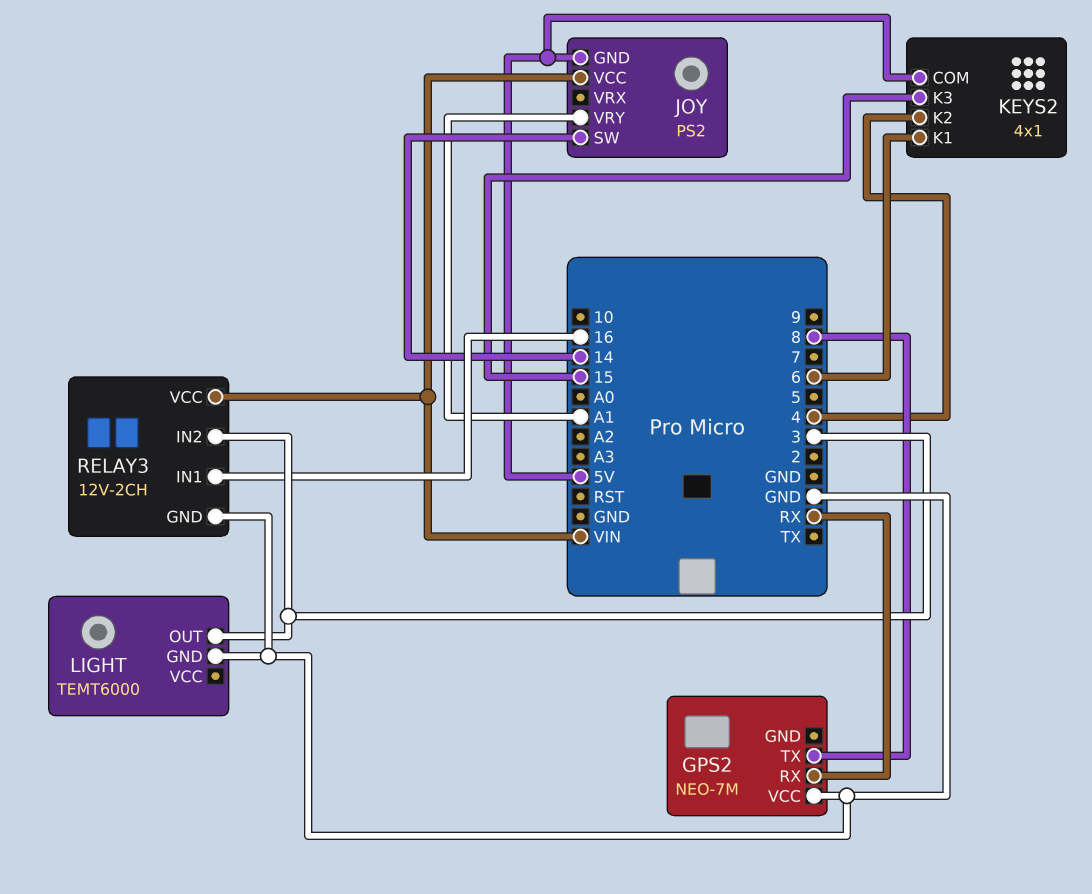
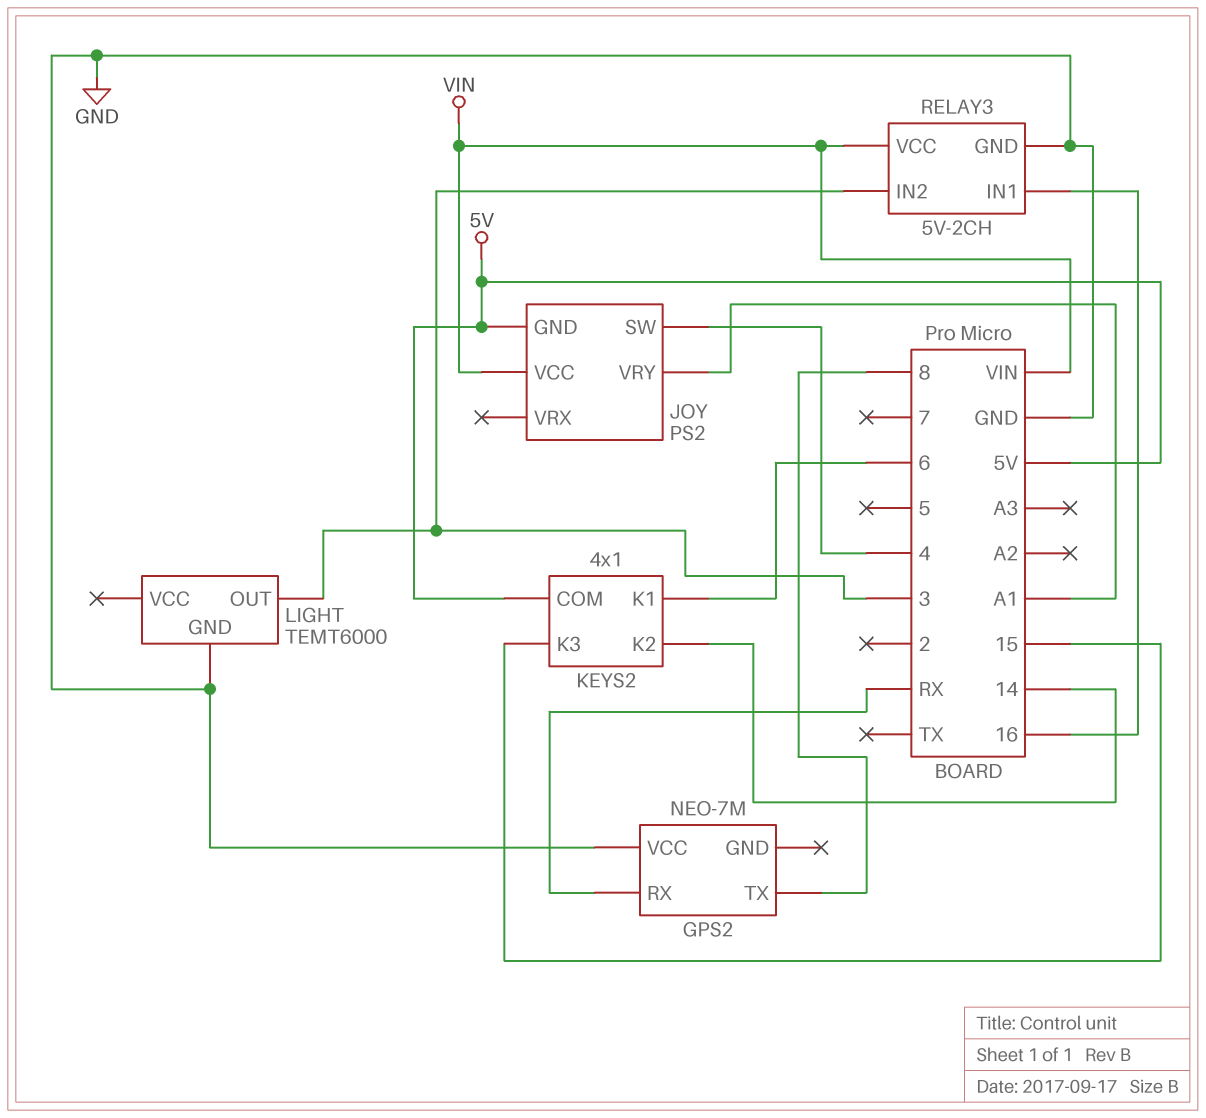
JOY pin SW: 14 -> 4
KEYS2 pin K2: 4 -> 14
RELAY3: 12V-2CH -> 5V-2CH

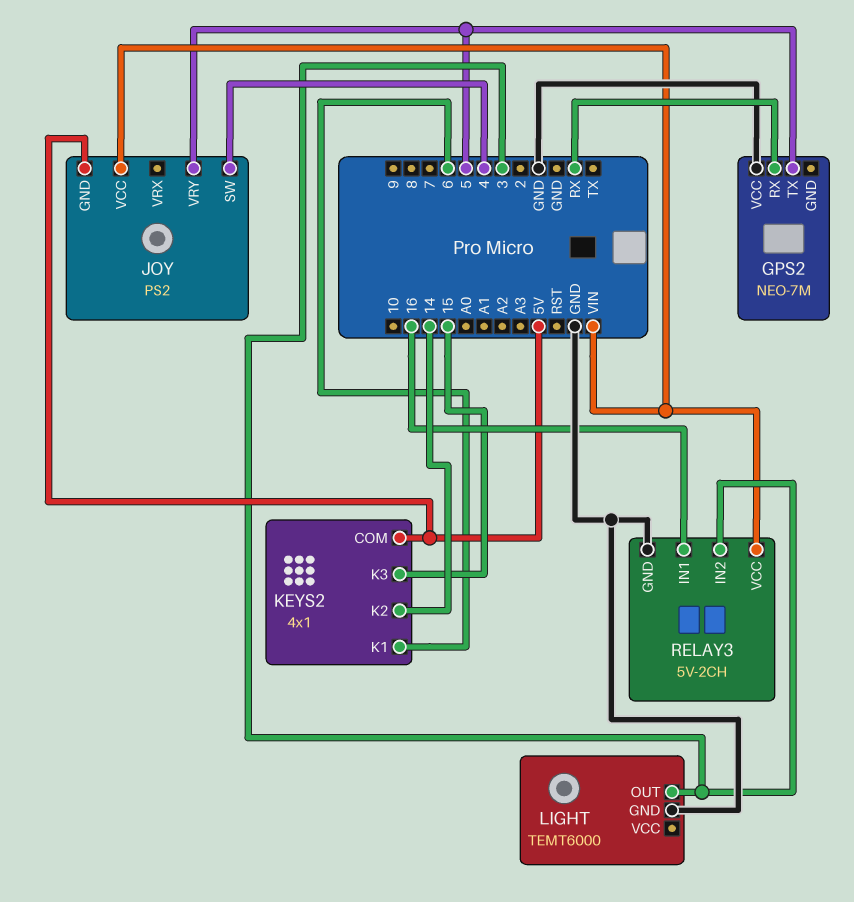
GPS2 pin TX: 8 -> 5
JOY pin VRY: A1 -> 5

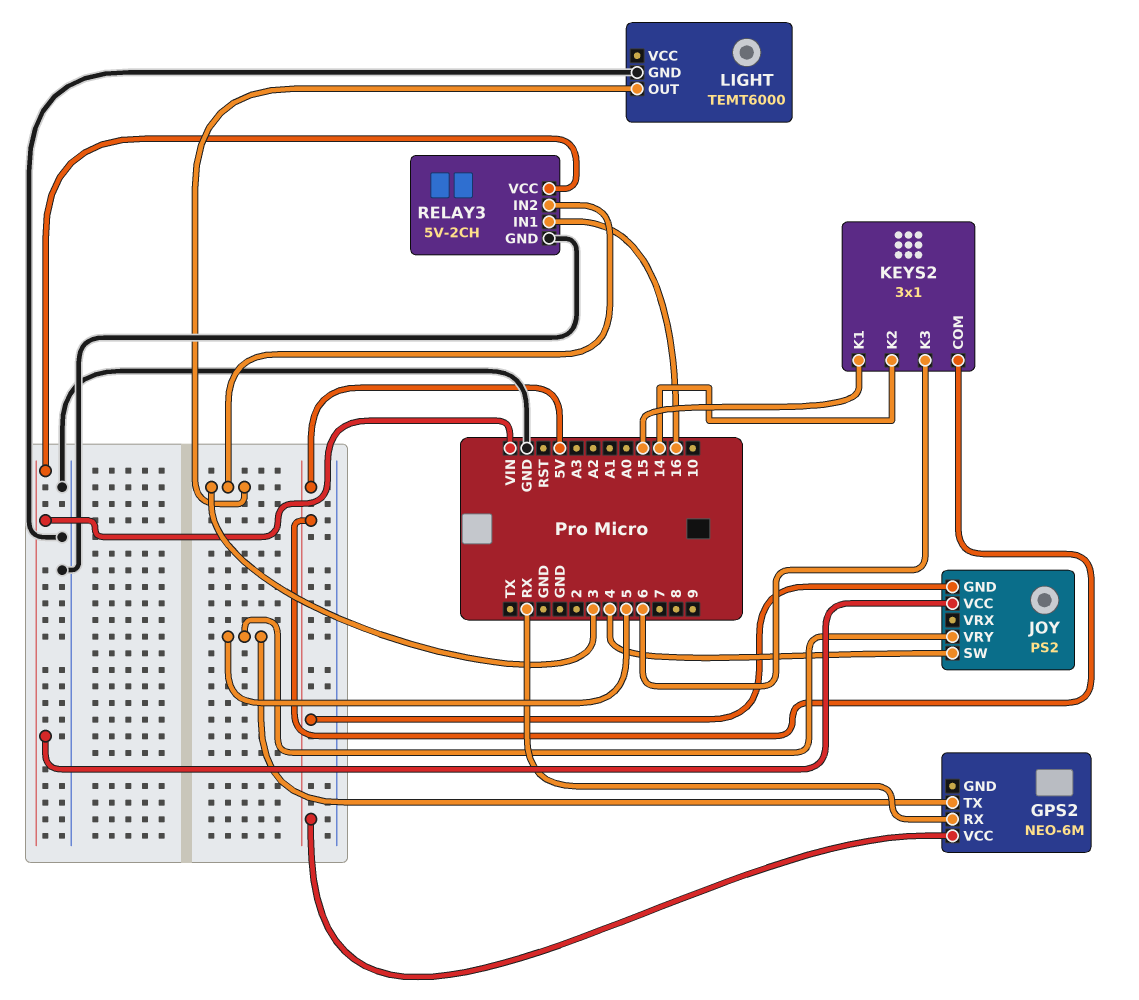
GPS2: NEO-7M -> NEO-6M
GPS2 pin VCC: GND -> 5V
KEYS2: 4x1 -> 3x1
KEYS2 pin K1: 6 -> 15
KEYS2 pin K3: 15 -> 6

